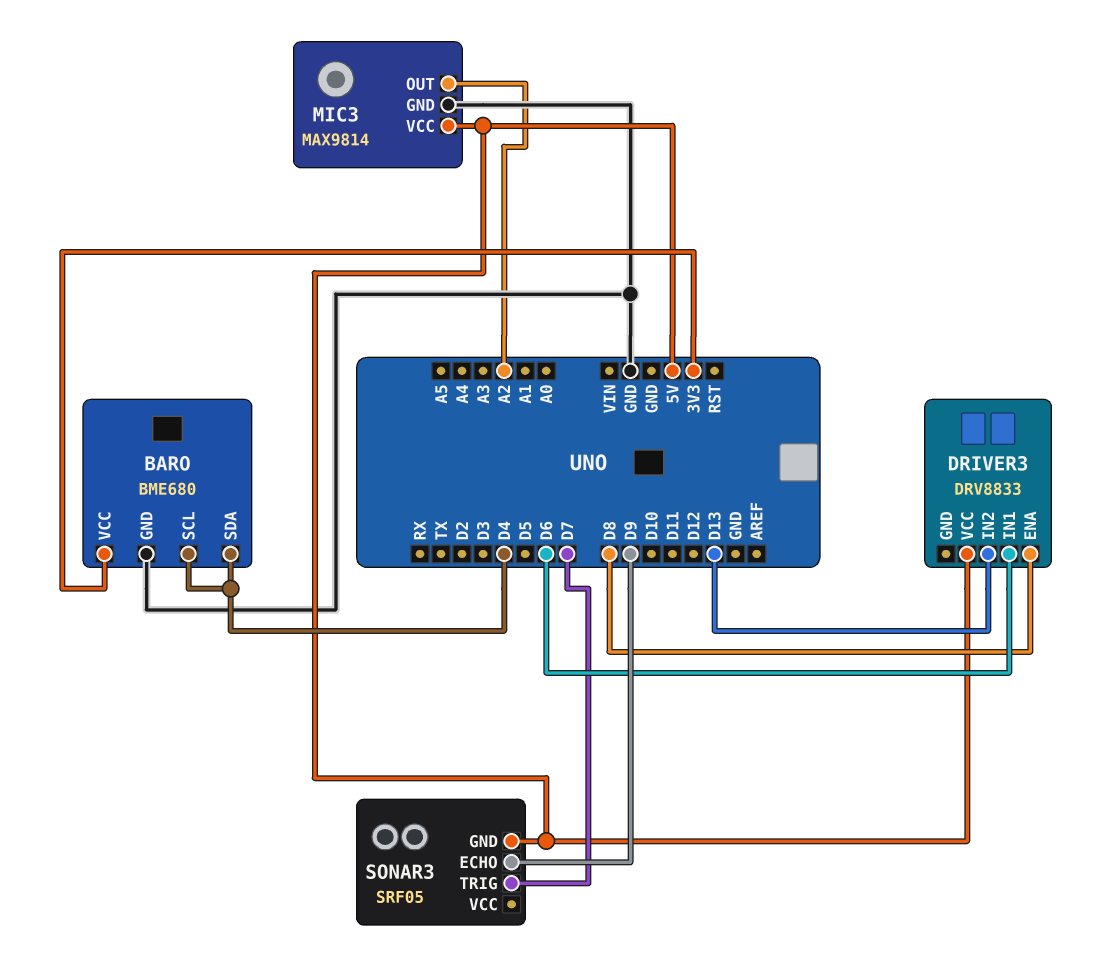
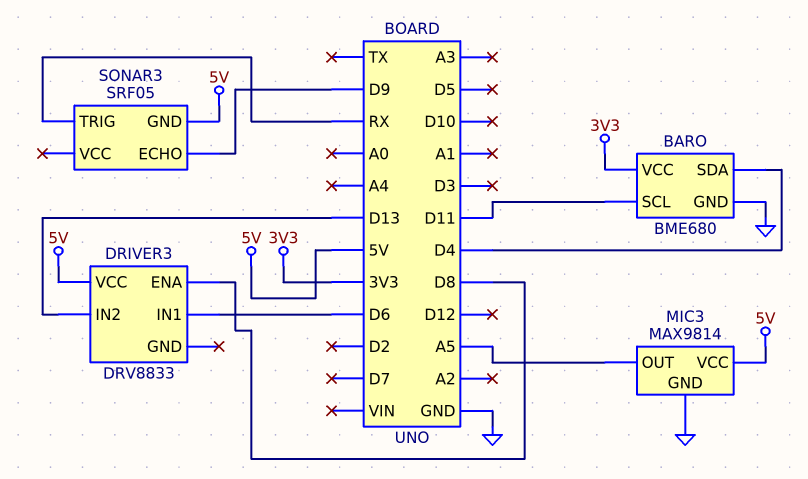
BARO pin SCL: D4 -> D11
MIC3 pin OUT: A2 -> A5
SONAR3 pin TRIG: D7 -> RX

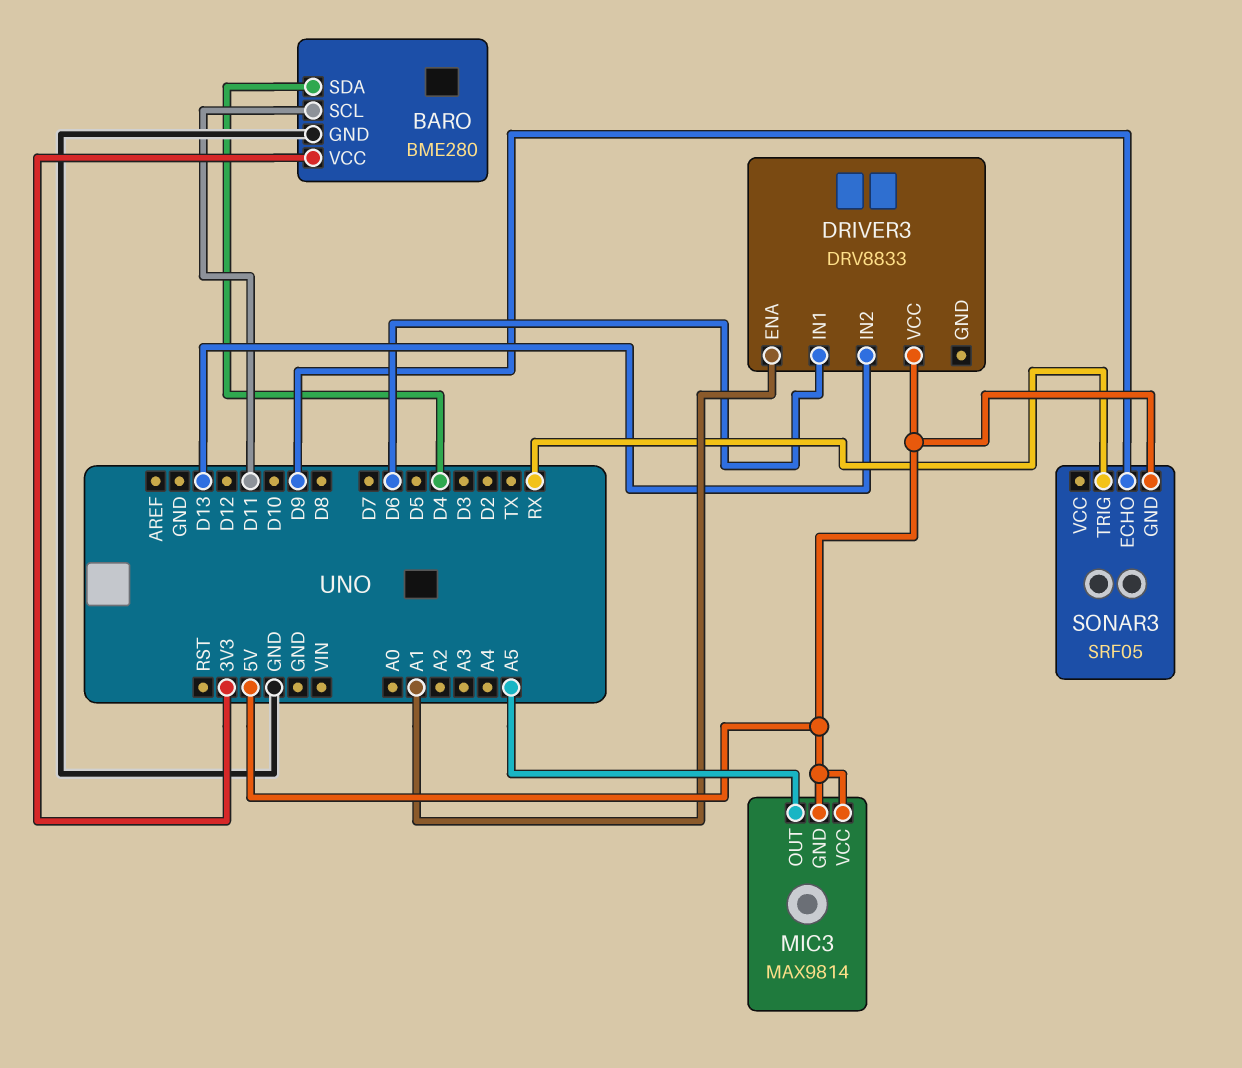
BARO: BME680 -> BME280
DRIVER3 pin ENA: D8 -> A1
MIC3 pin GND: GND -> 5V

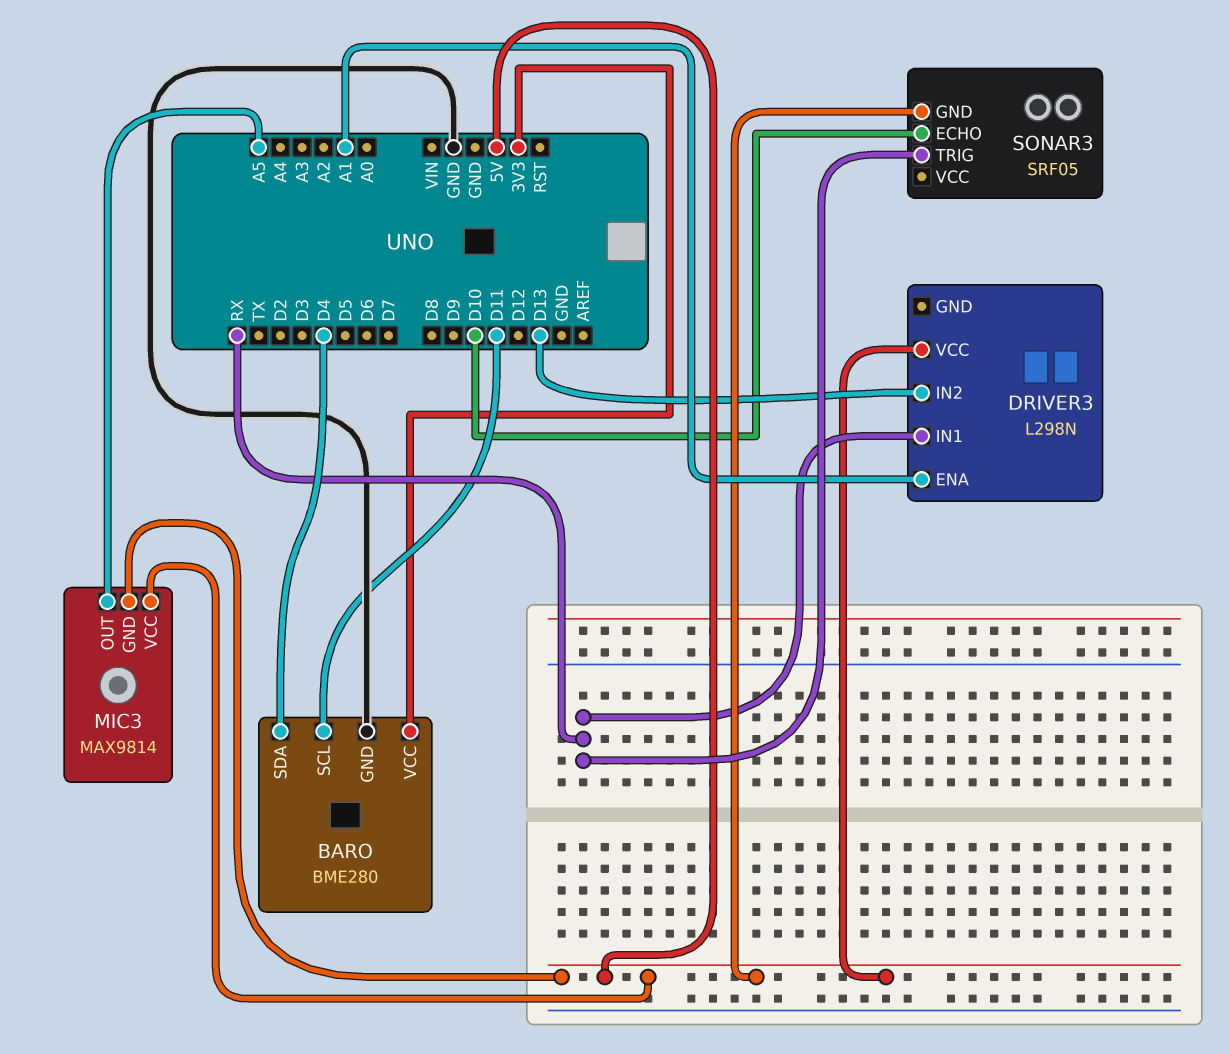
DRIVER3: DRV8833 -> L298N
DRIVER3 pin IN1: D6 -> RX
SONAR3 pin ECHO: D9 -> D10

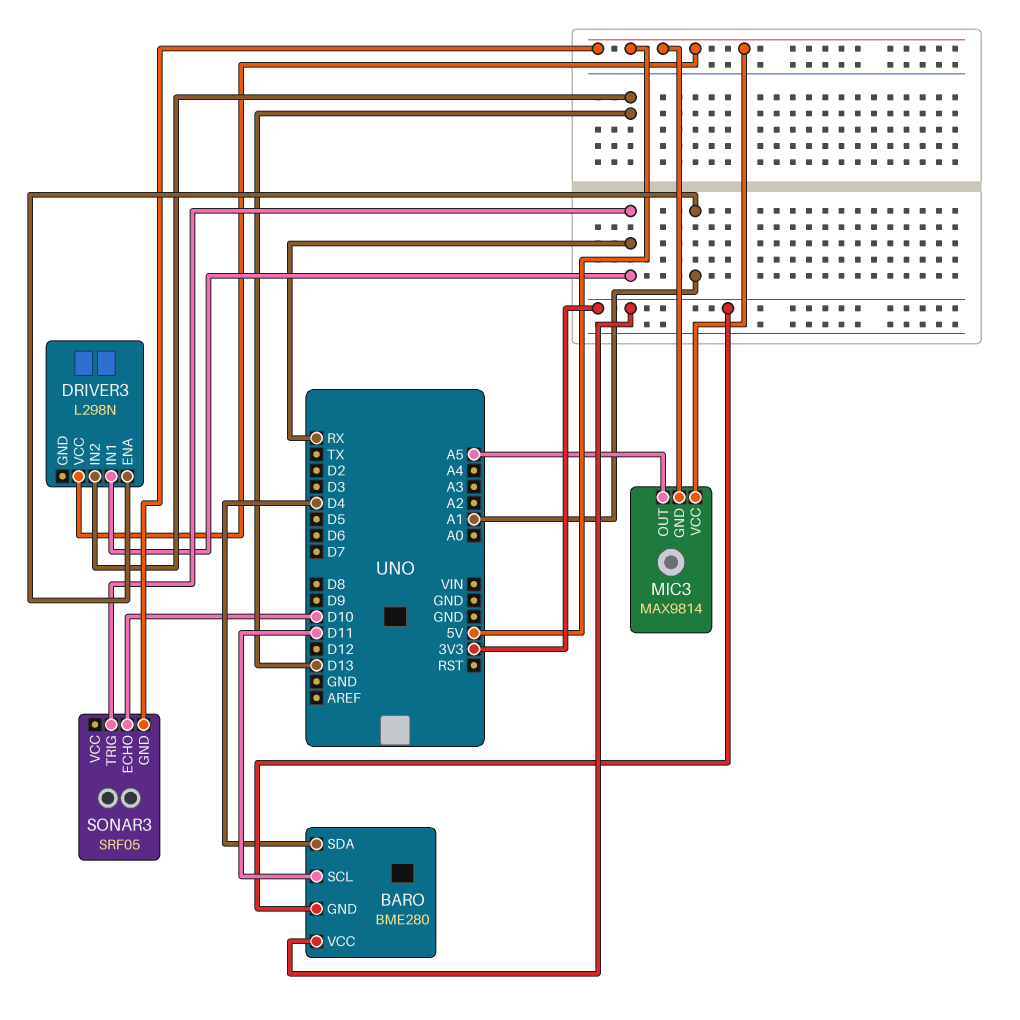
BARO pin GND: GND -> 3V3

